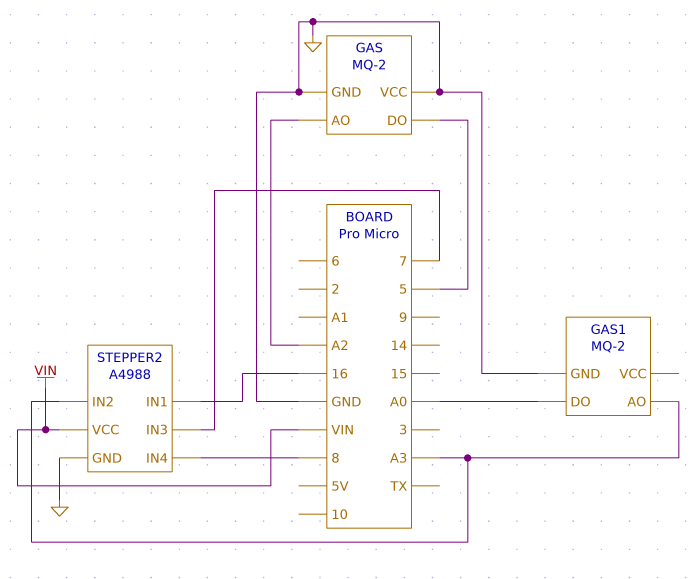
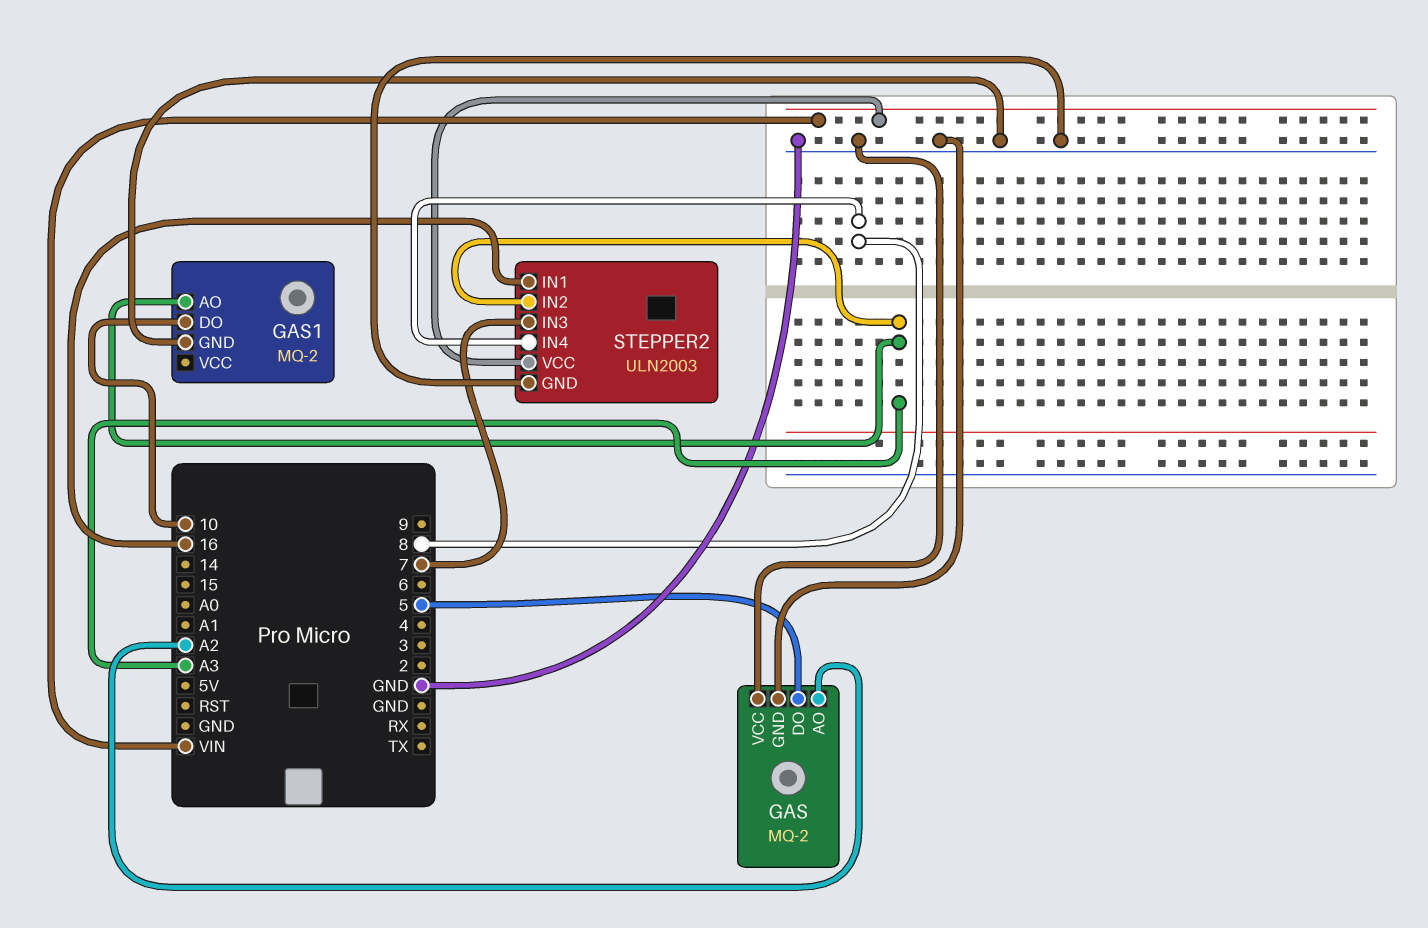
GAS1 pin DO: A0 -> 10
STEPPER2: A4988 -> ULN2003

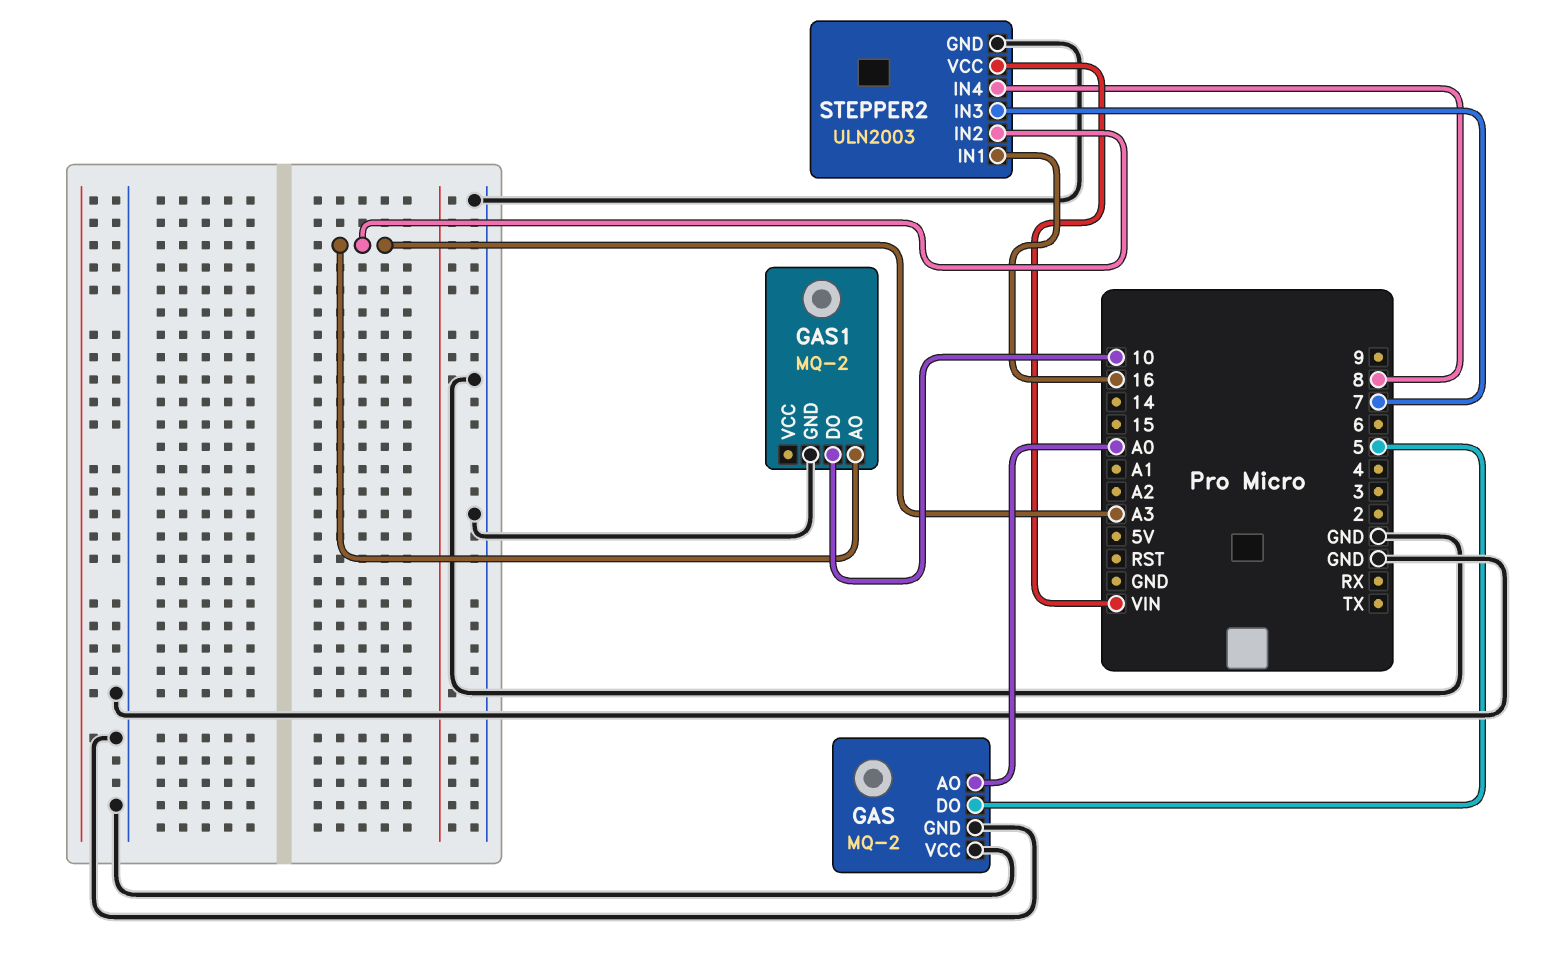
GAS pin AO: A2 -> A0

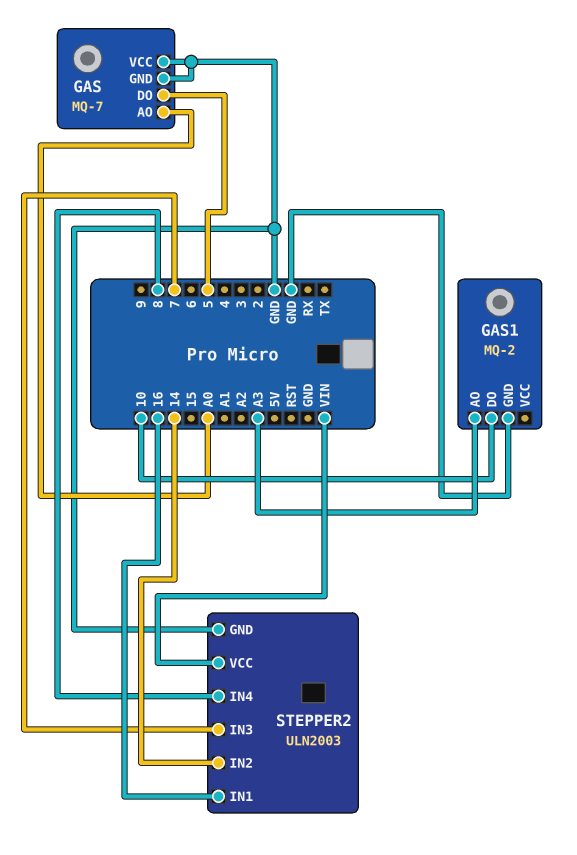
GAS: MQ-2 -> MQ-7
STEPPER2 pin IN2: A3 -> 14

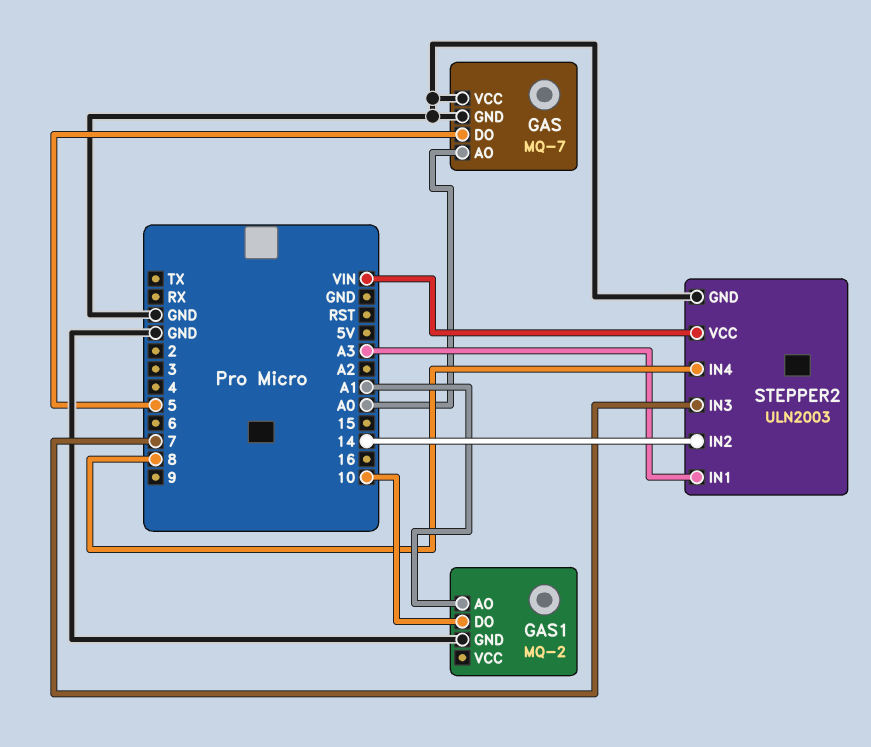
GAS1 pin AO: A3 -> A1
STEPPER2 pin IN1: 16 -> A3

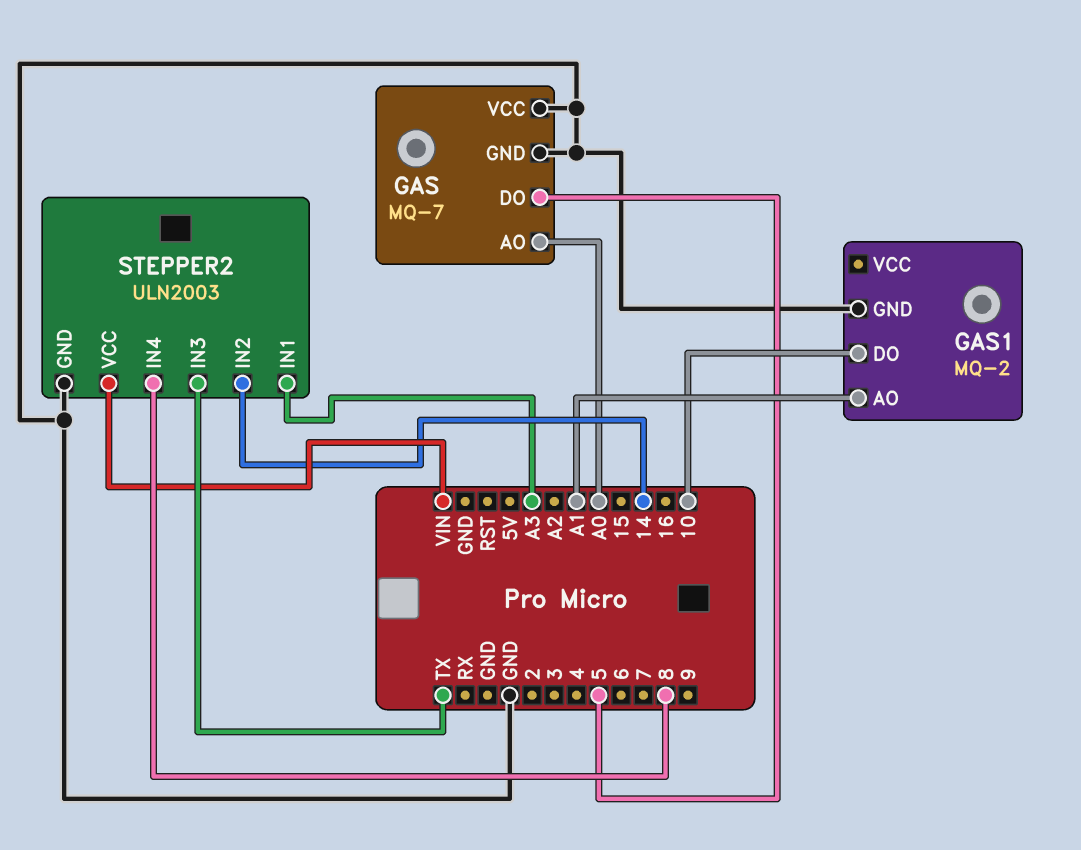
STEPPER2 pin IN3: 7 -> TX

